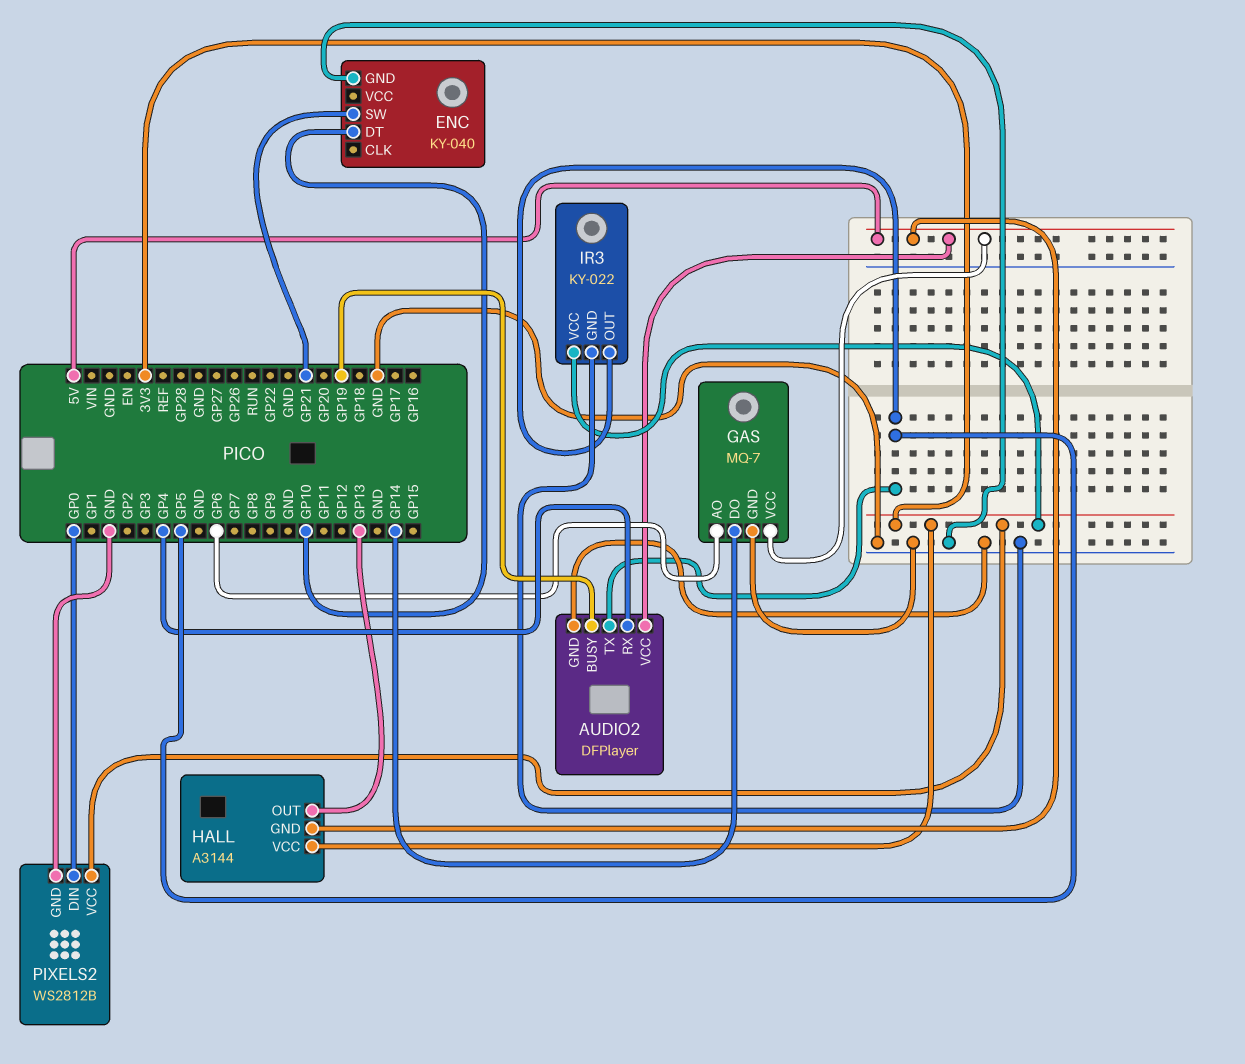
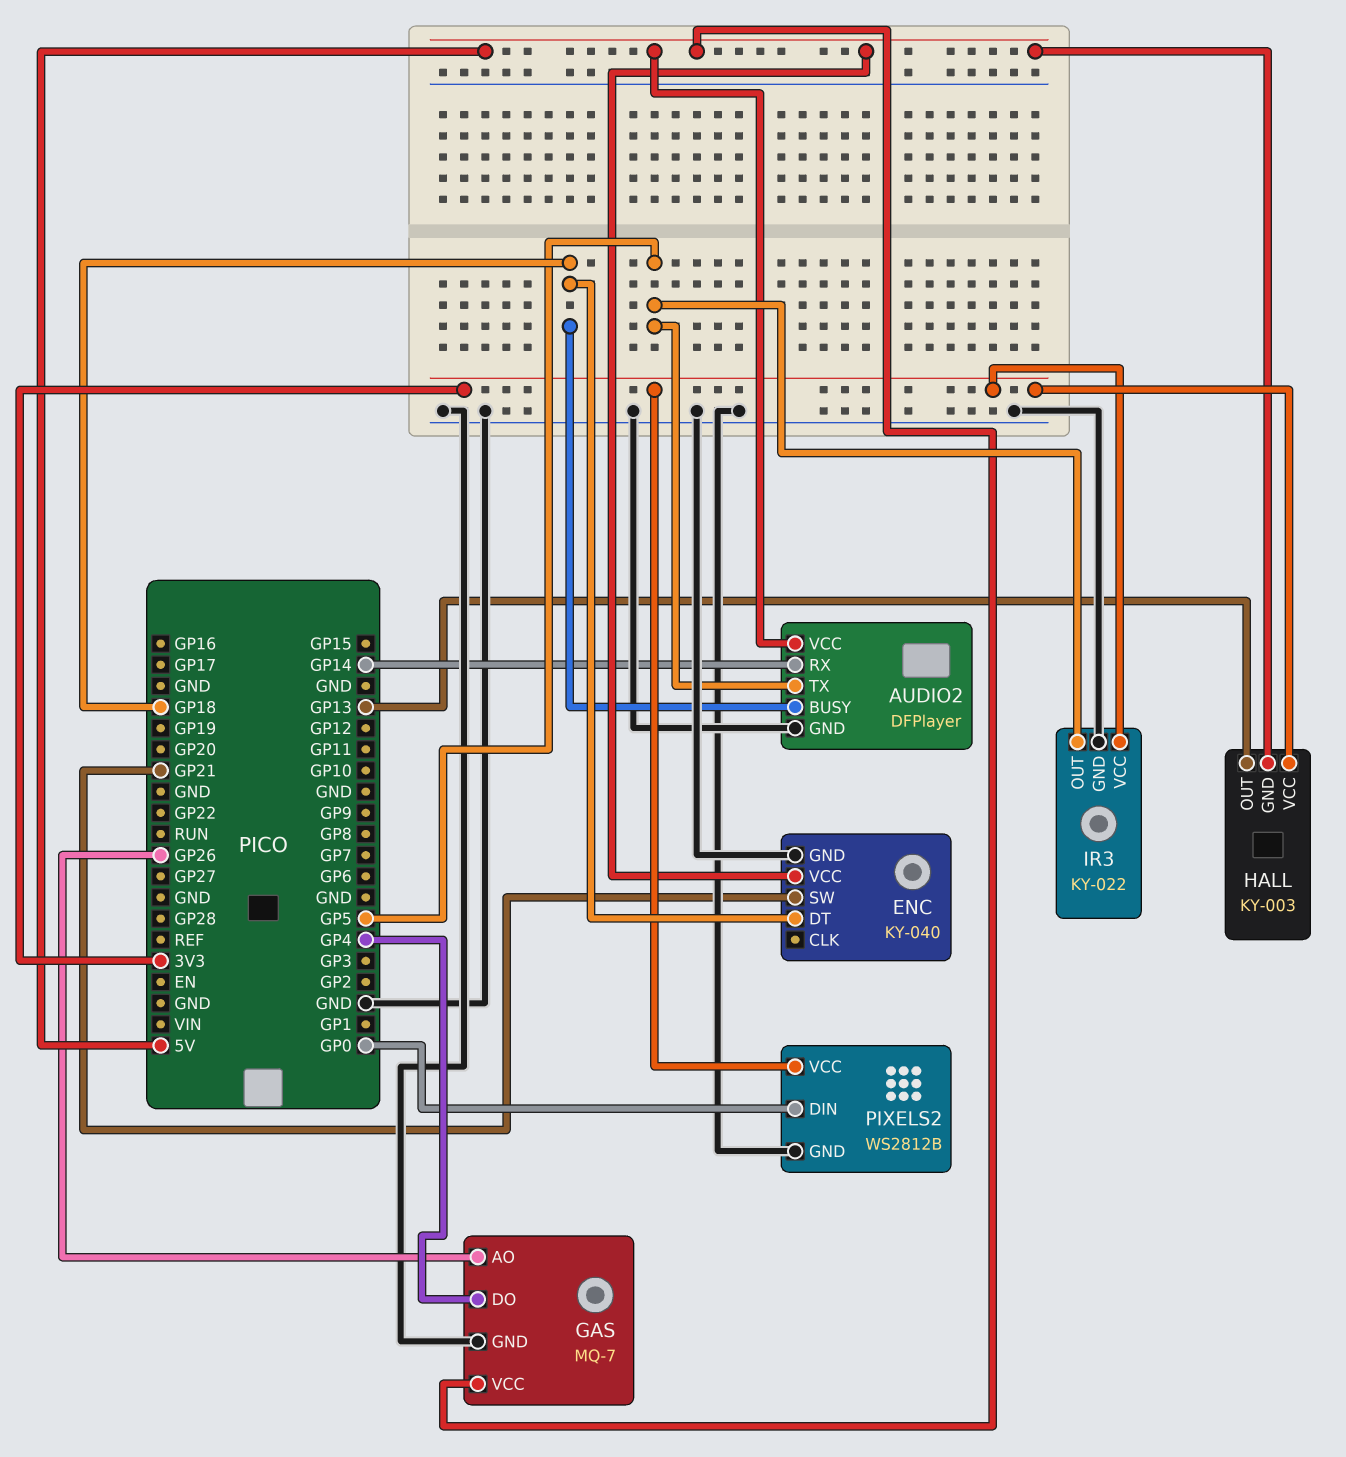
AUDIO2 pin BUSY: GP19 -> GP18
AUDIO2 pin RX: GP4 -> GP14
ENC pin DT: GP10 -> GP18
ENC pin VCC: none -> 5V
GAS pin AO: GP6 -> GP26
GAS pin DO: GP14 -> GP4
HALL: A3144 -> KY-003

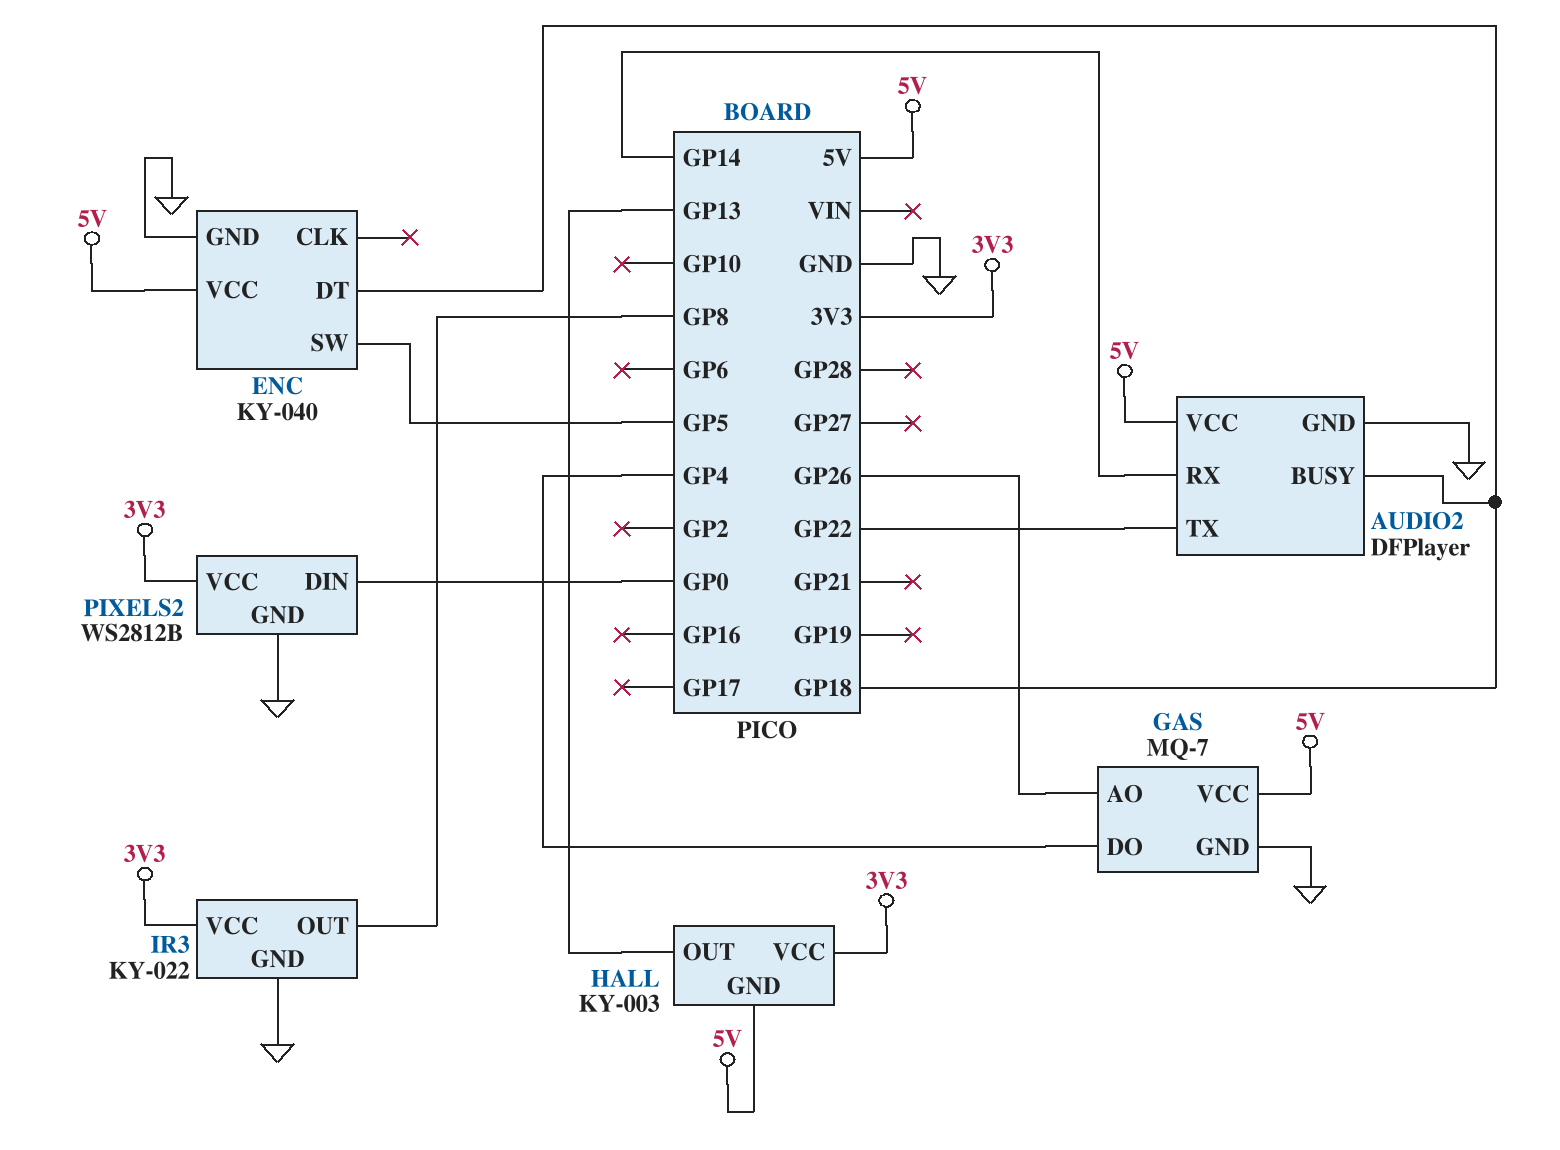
AUDIO2 pin TX: GP5 -> GP22
ENC pin SW: GP21 -> GP5
IR3 pin OUT: GP5 -> GP8

